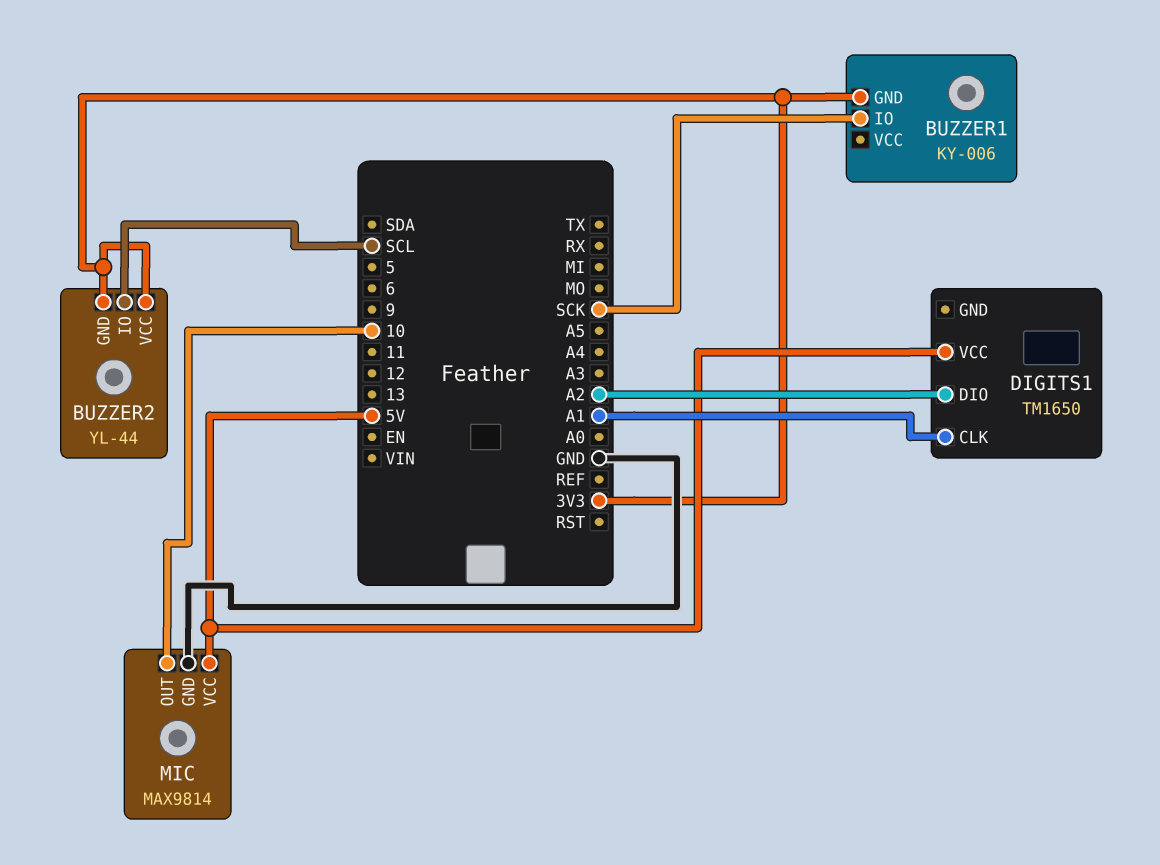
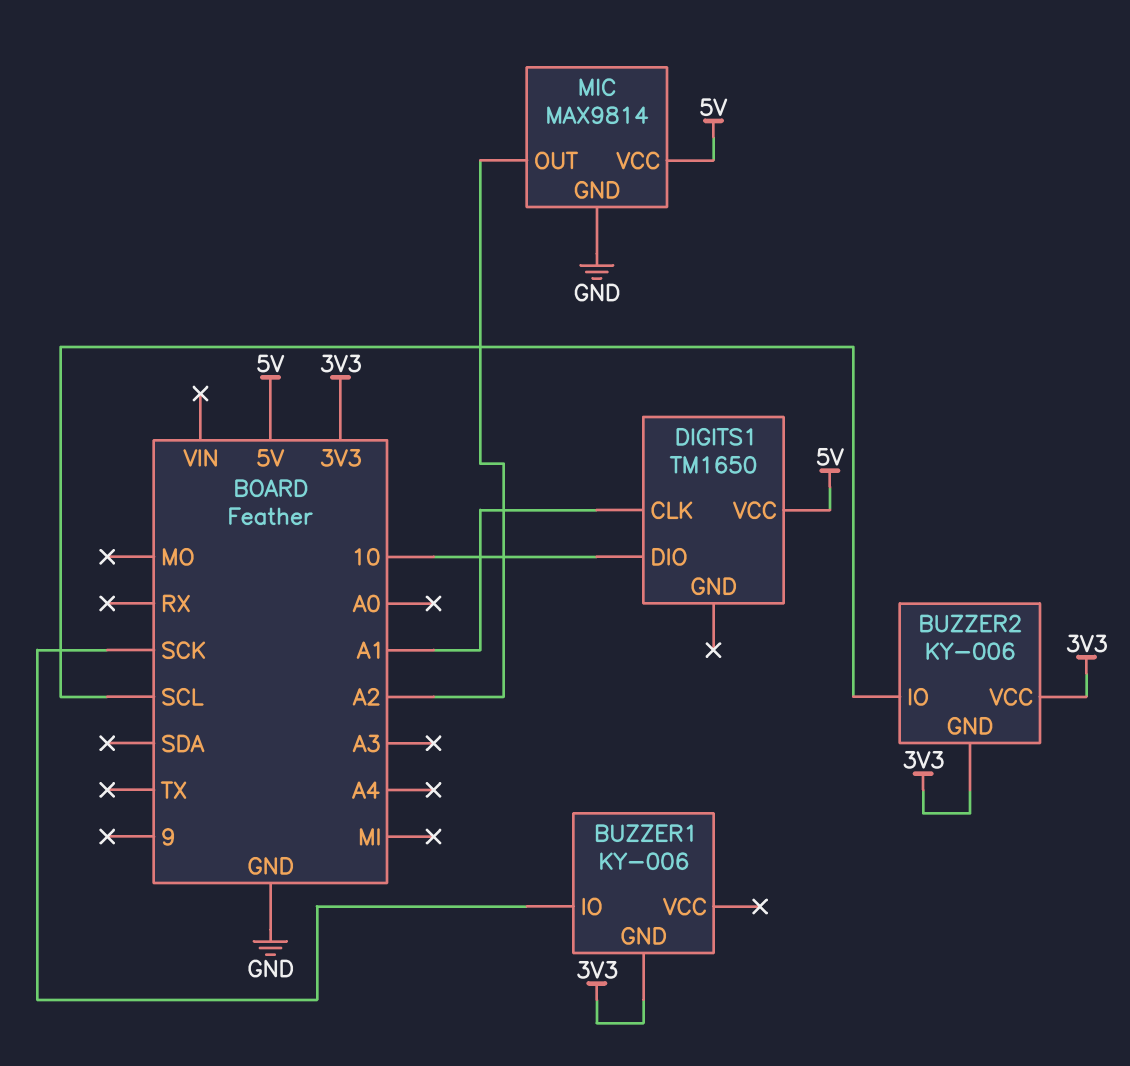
BUZZER2: YL-44 -> KY-006
DIGITS1 pin DIO: A2 -> 10
MIC pin OUT: 10 -> A2

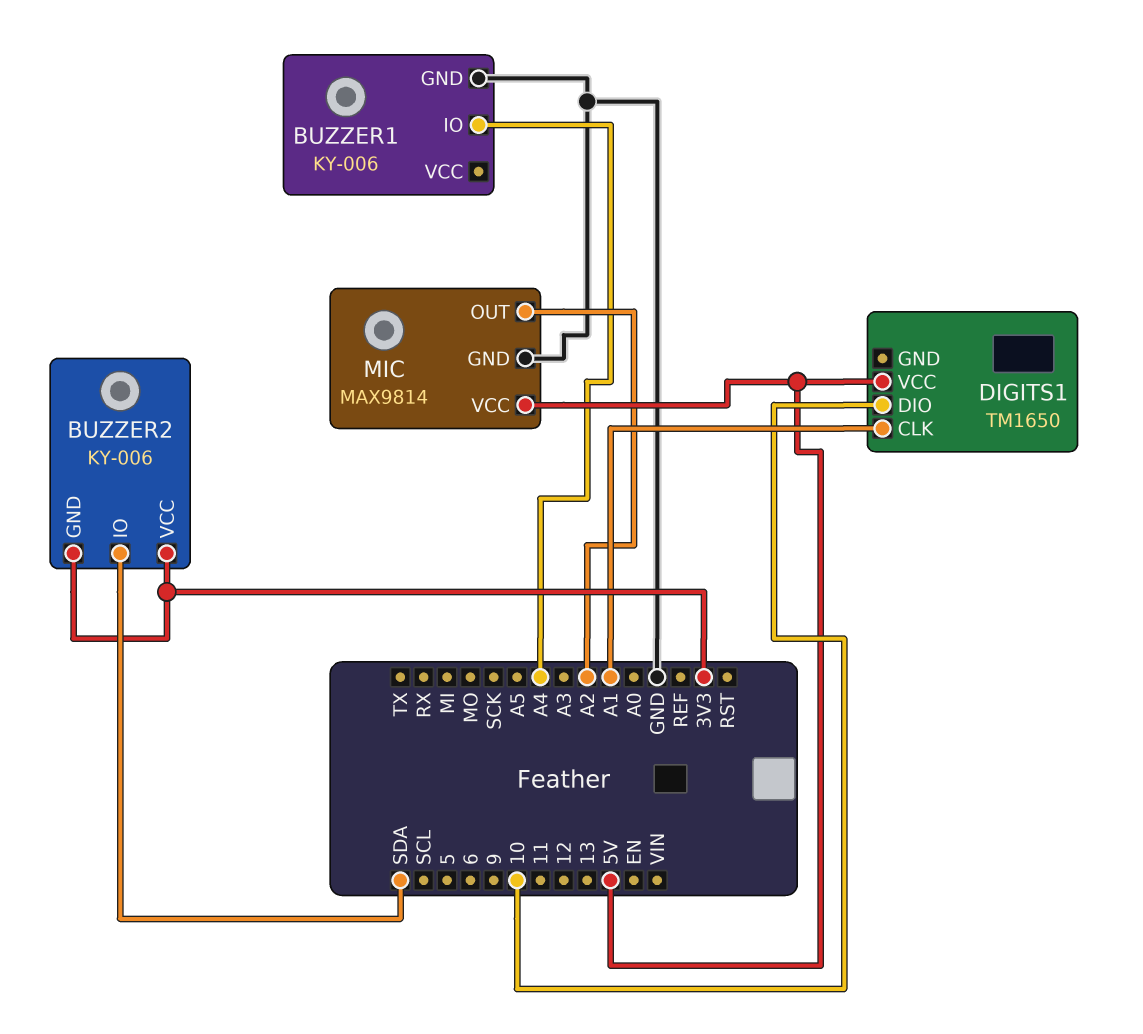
BUZZER1 pin GND: 3V3 -> GND
BUZZER1 pin IO: SCK -> A4
BUZZER2 pin IO: SCL -> SDA

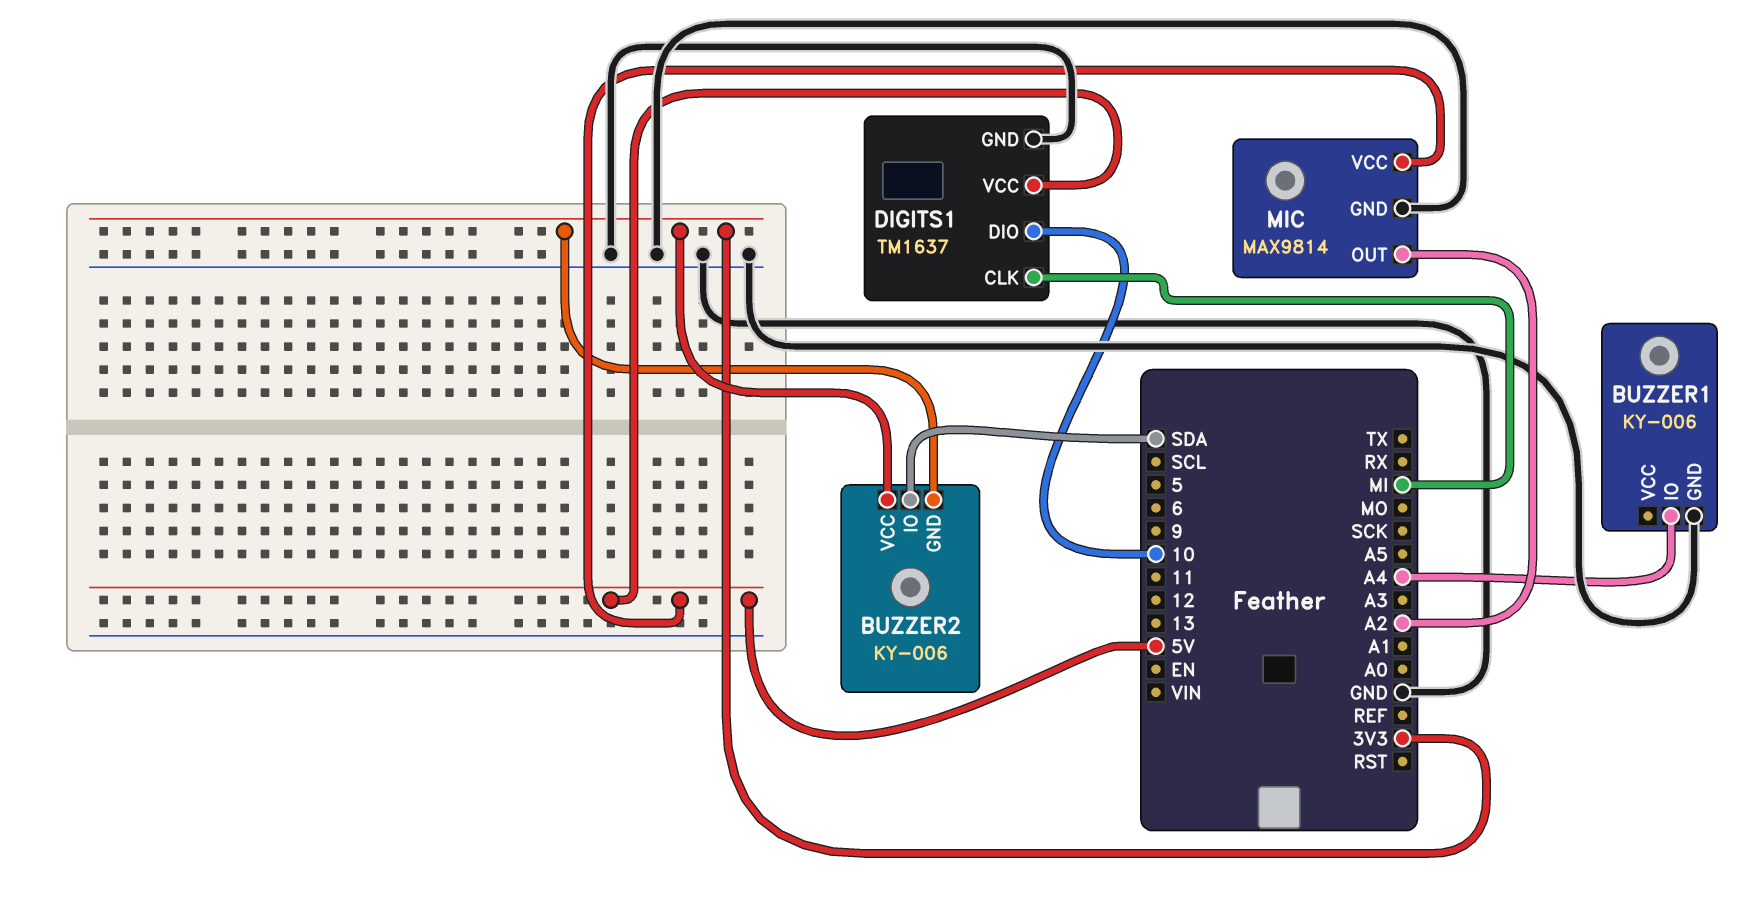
DIGITS1: TM1650 -> TM1637
DIGITS1 pin CLK: A1 -> MI
DIGITS1 pin GND: none -> GND

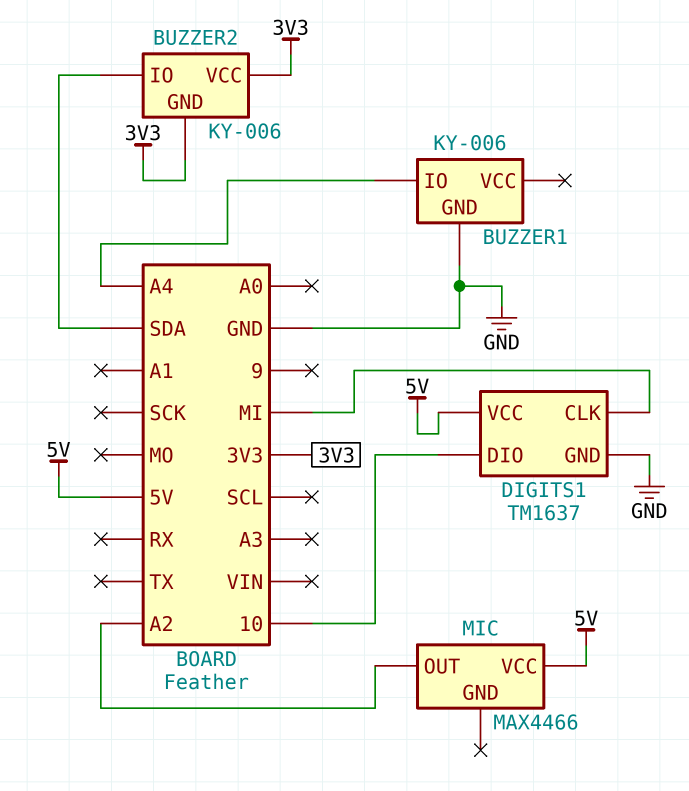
MIC: MAX9814 -> MAX4466
MIC pin GND: GND -> none

